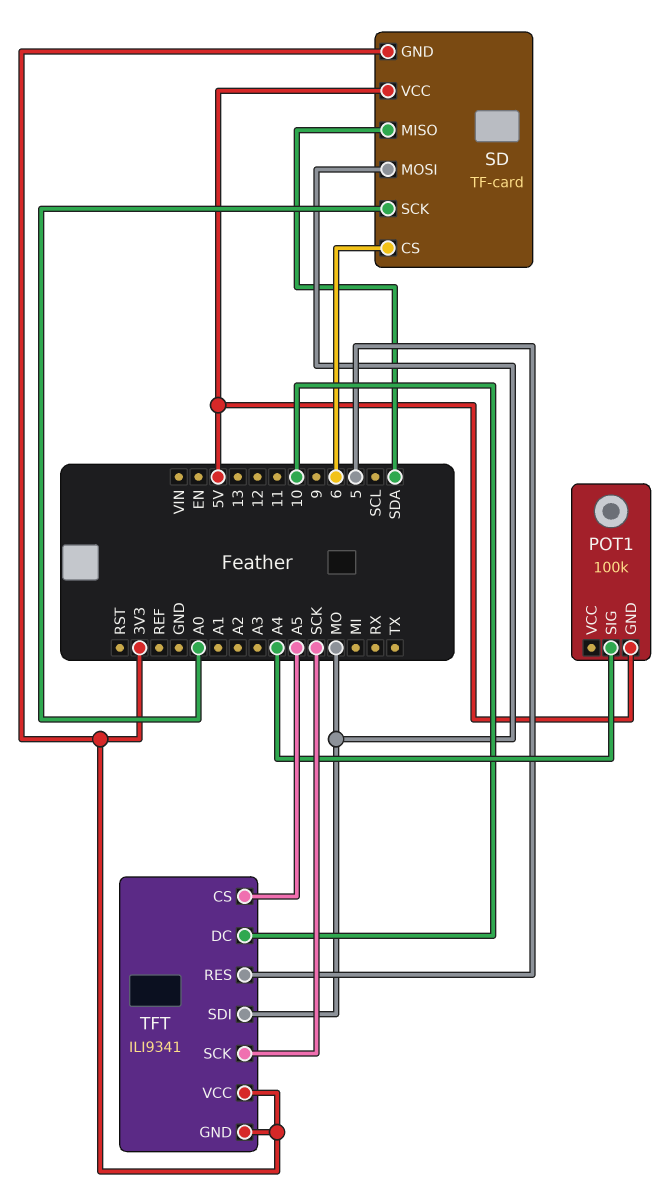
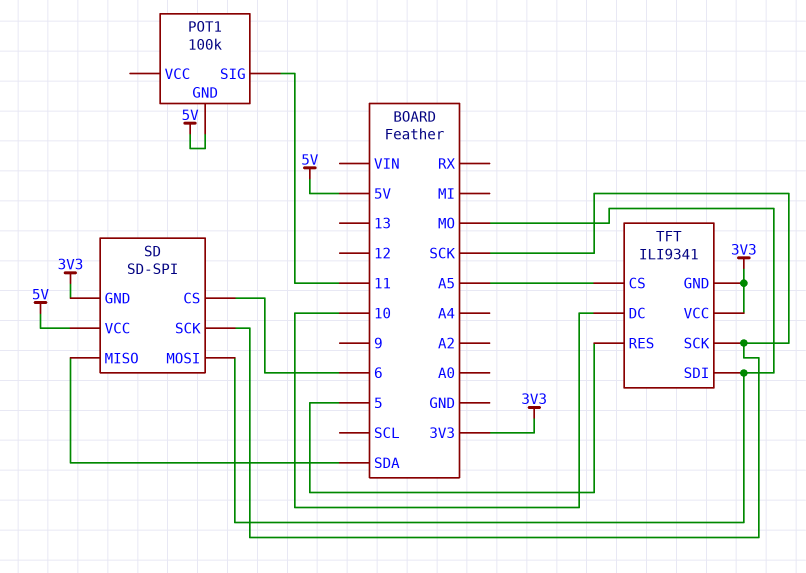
POT1 pin SIG: A4 -> 11
SD: TF-card -> SD-SPI
SD pin SCK: A0 -> SCK

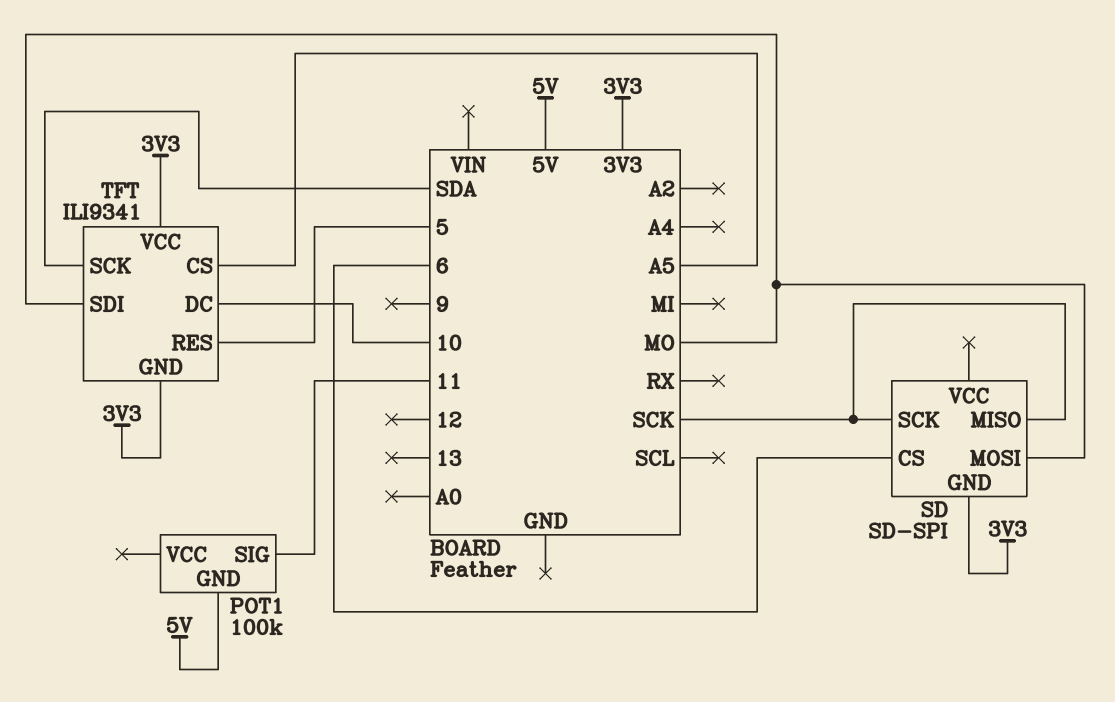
SD pin MISO: SDA -> SCK
SD pin VCC: 5V -> none
TFT pin SCK: SCK -> SDA

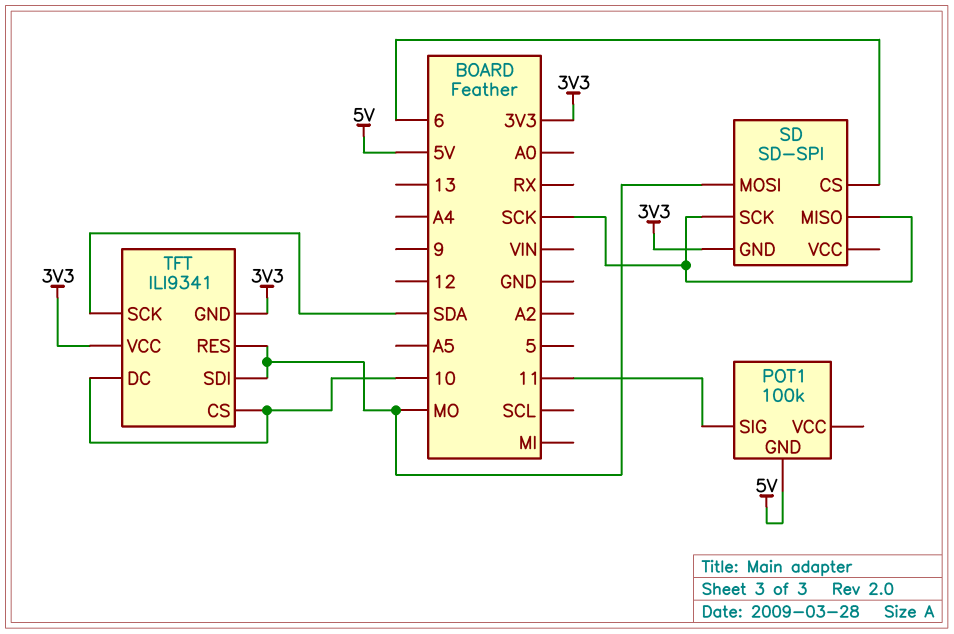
TFT pin CS: A5 -> 10
TFT pin RES: 5 -> MO

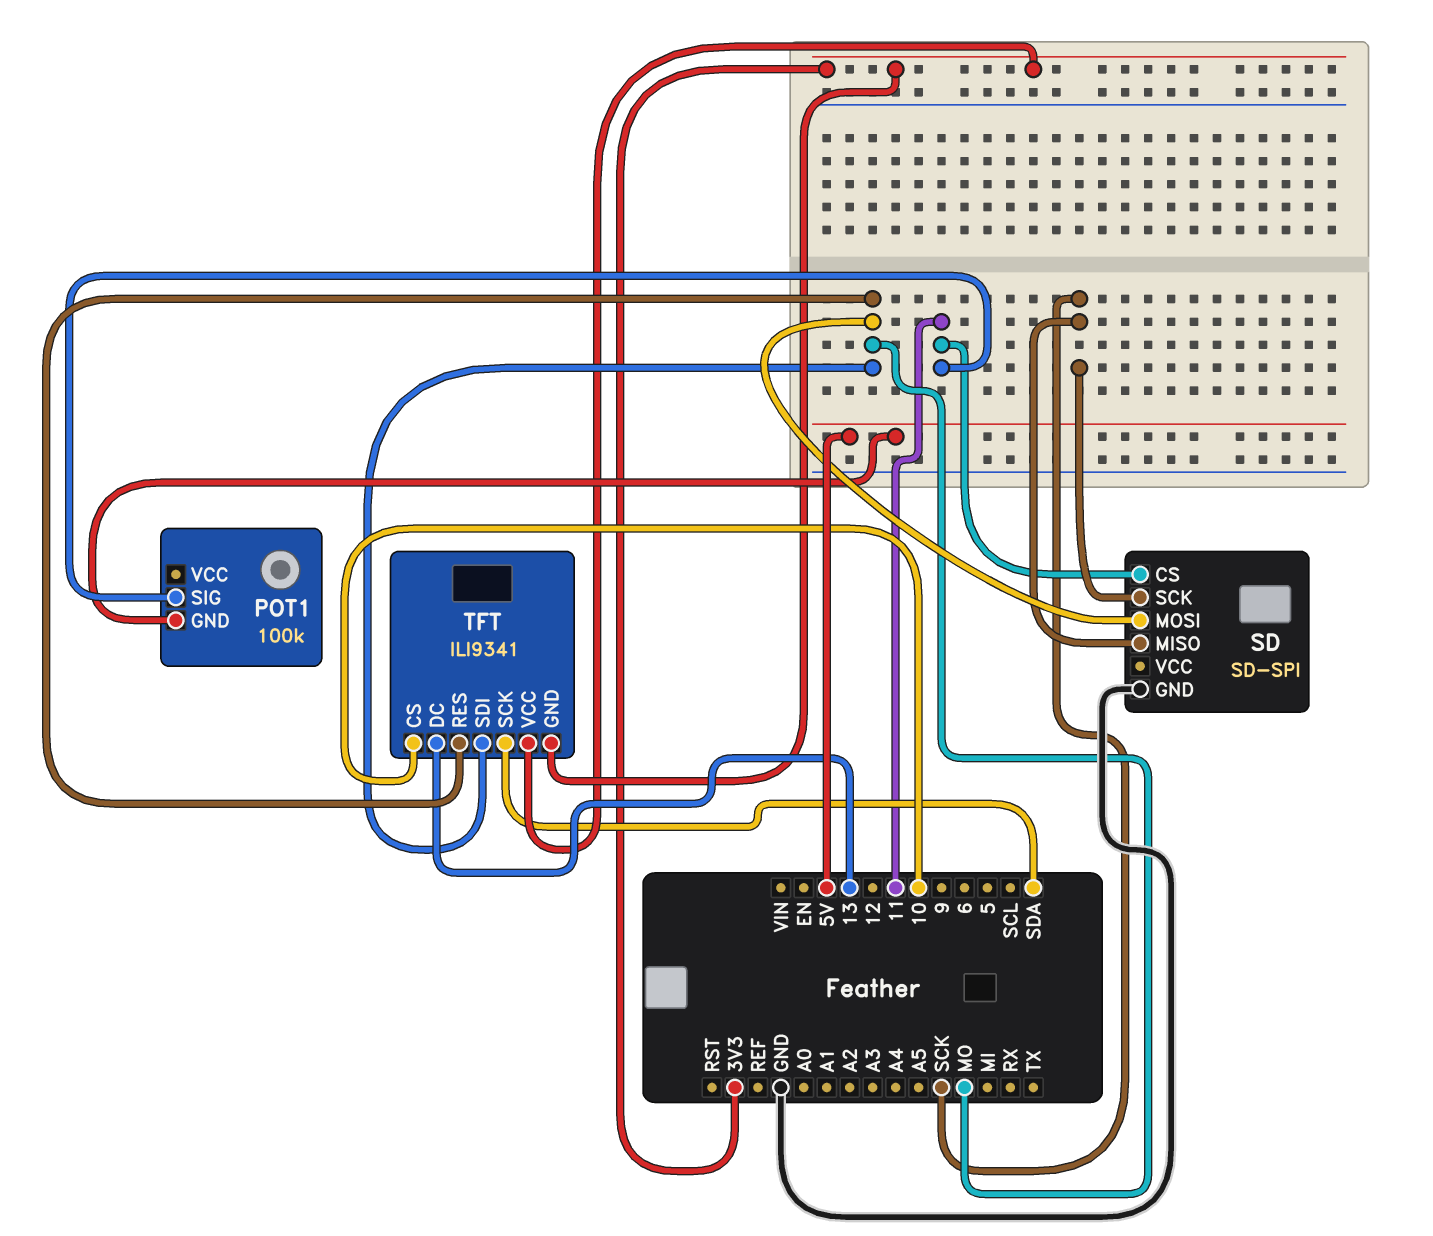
SD pin CS: 6 -> 11
SD pin GND: 3V3 -> GND
TFT pin DC: 10 -> 13

